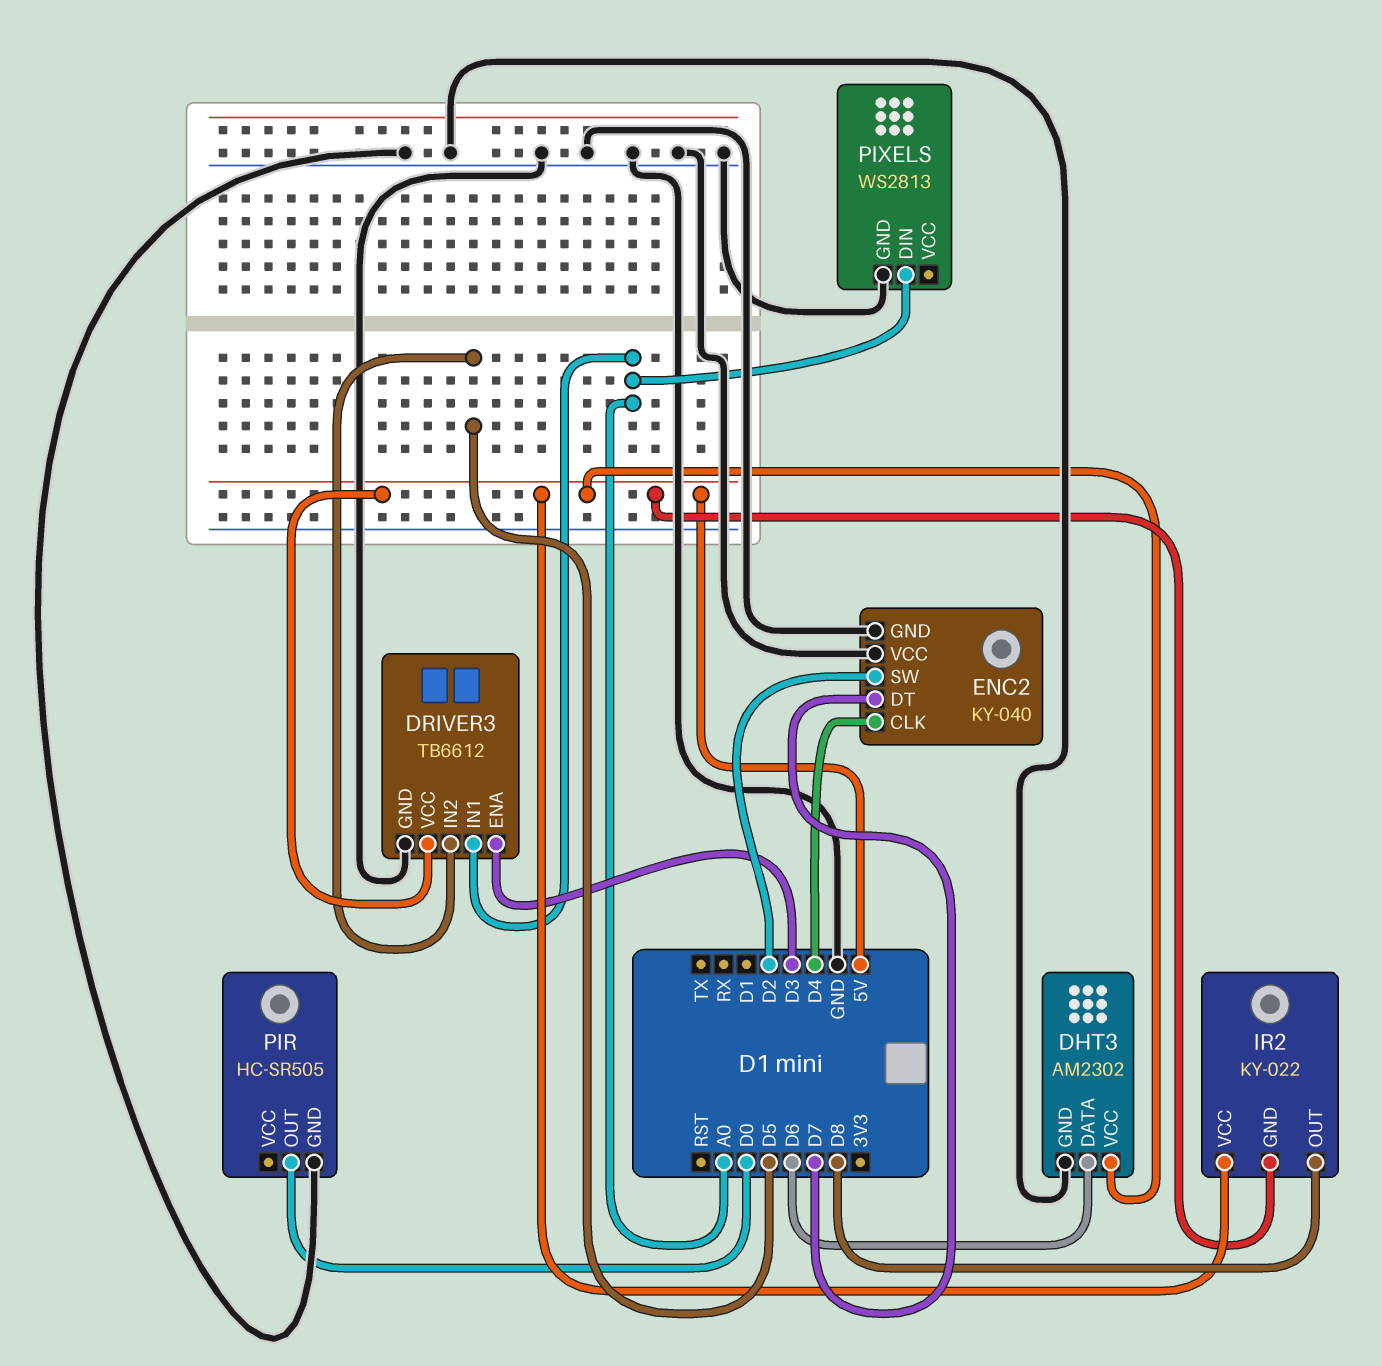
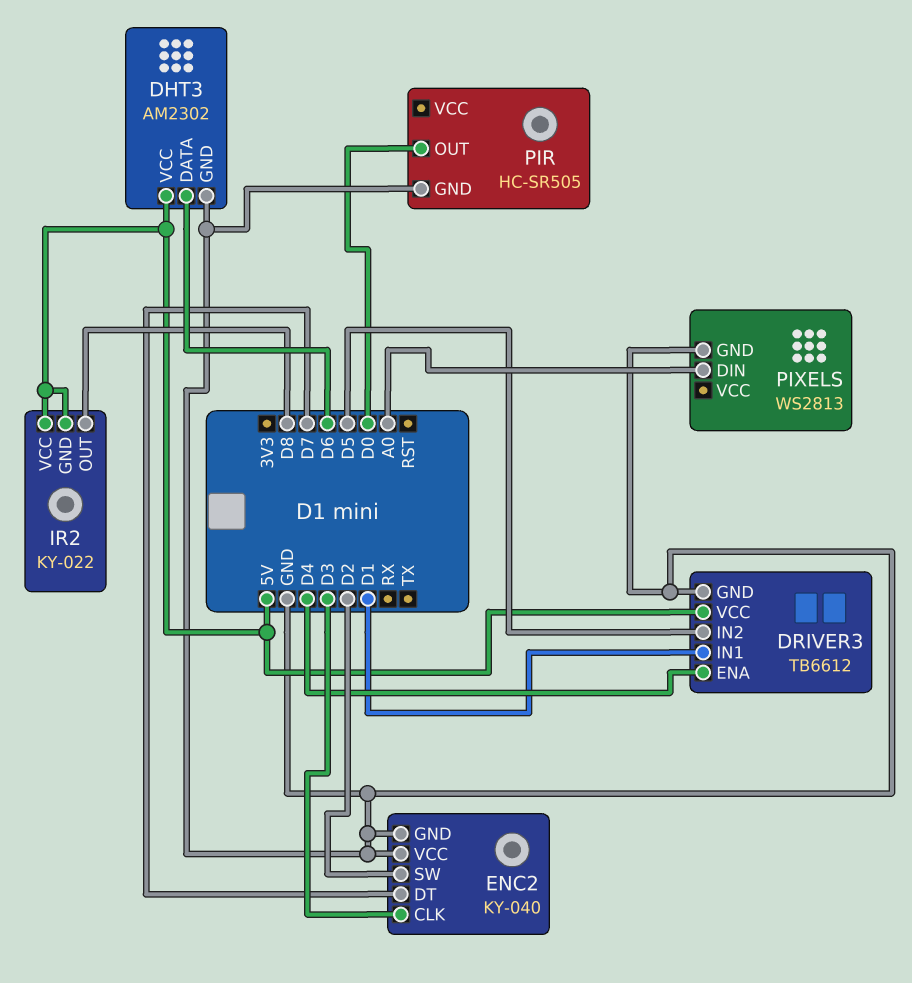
DRIVER3 pin ENA: D3 -> D4
DRIVER3 pin IN1: A0 -> D1
ENC2 pin CLK: D4 -> D3

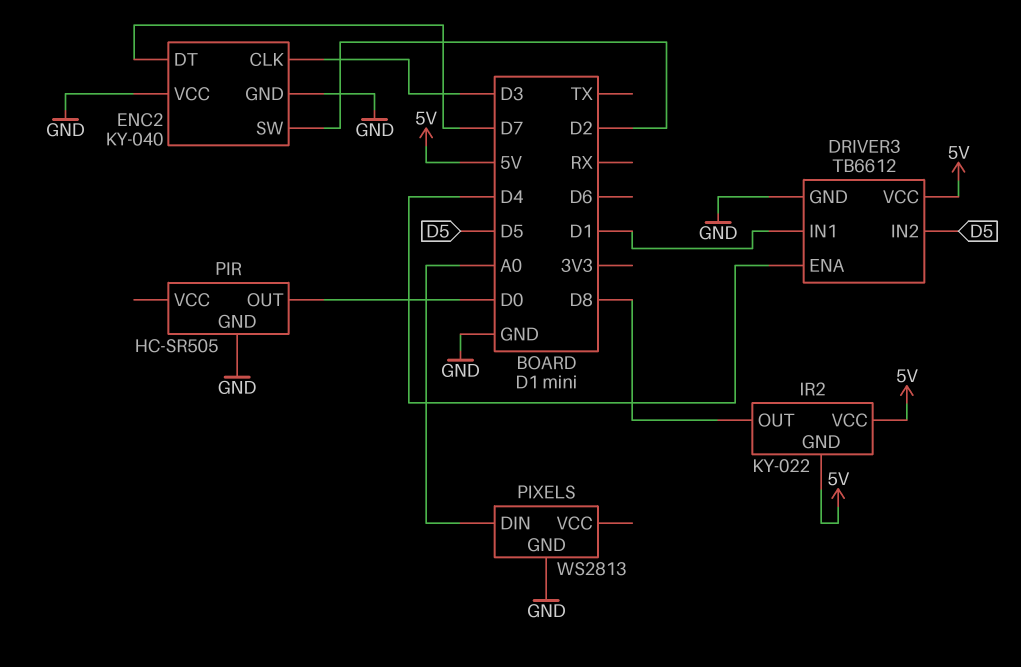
DHT3: AM2302 -> none
DHT3 pin DATA: D6 -> none
DHT3 pin GND: GND -> none
DHT3 pin VCC: 5V -> none

